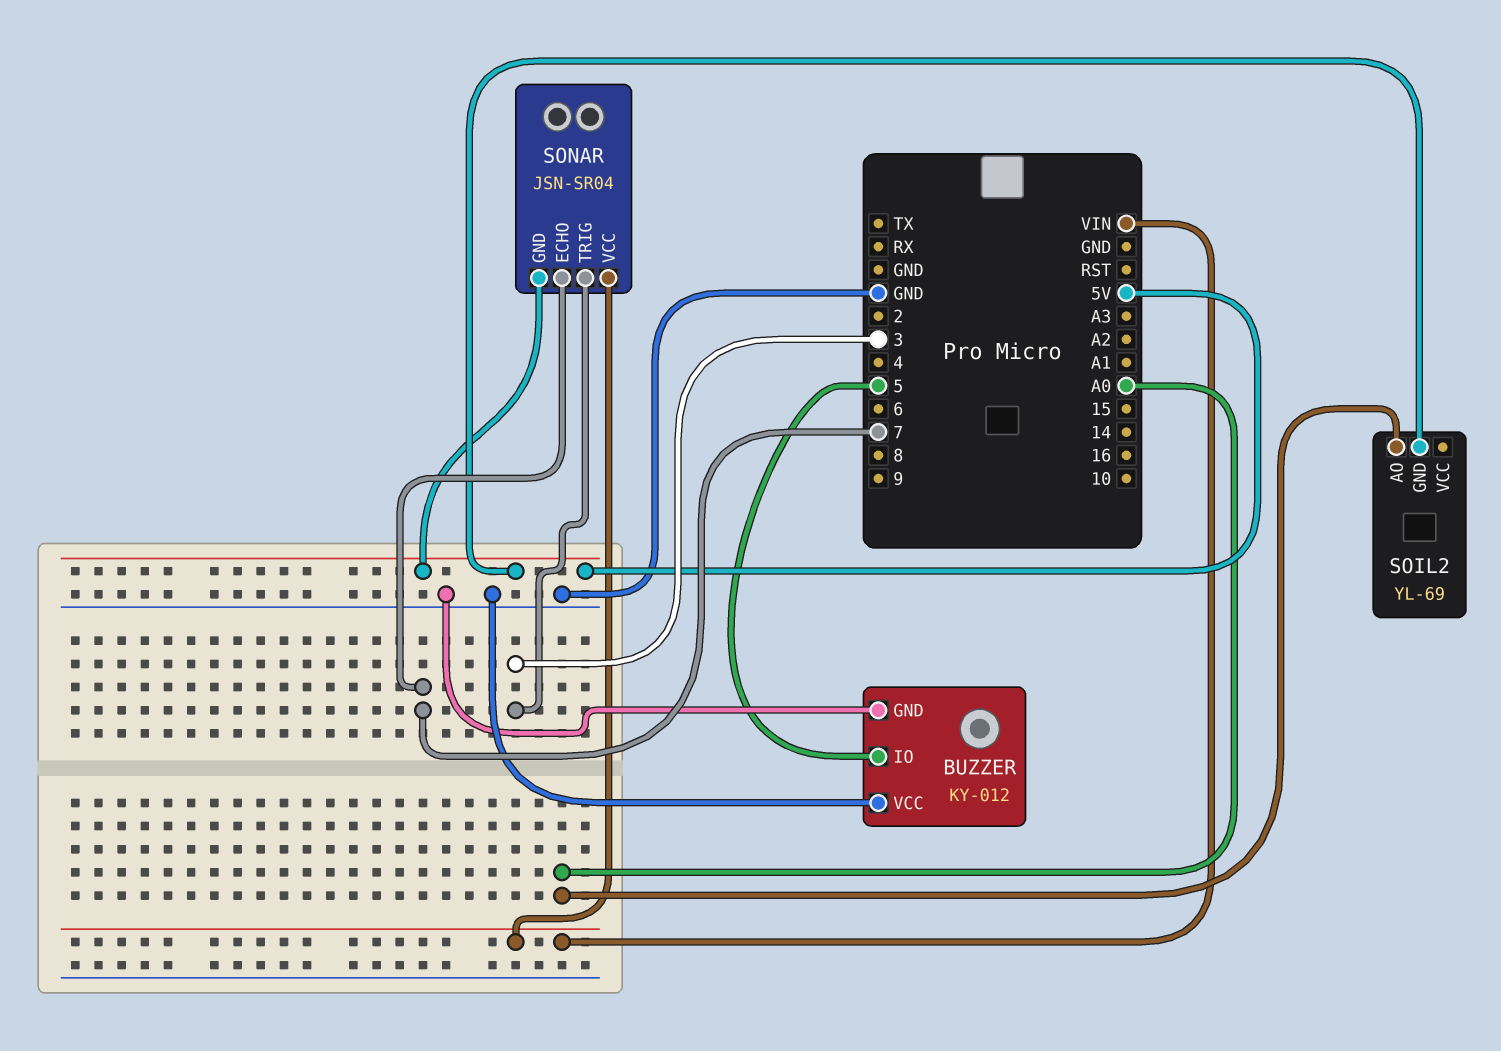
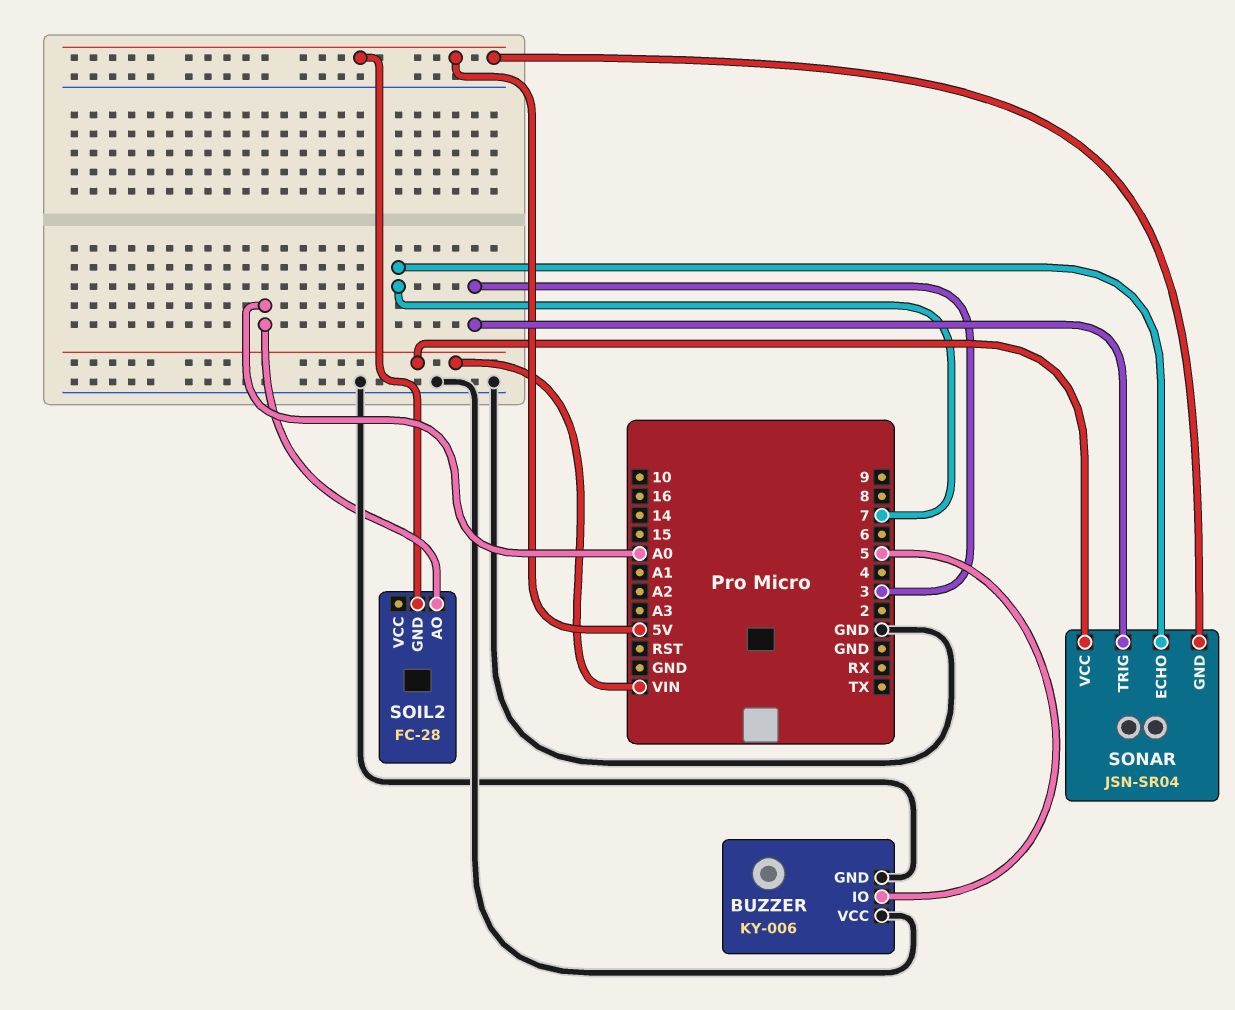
BUZZER: KY-012 -> KY-006
SOIL2: YL-69 -> FC-28

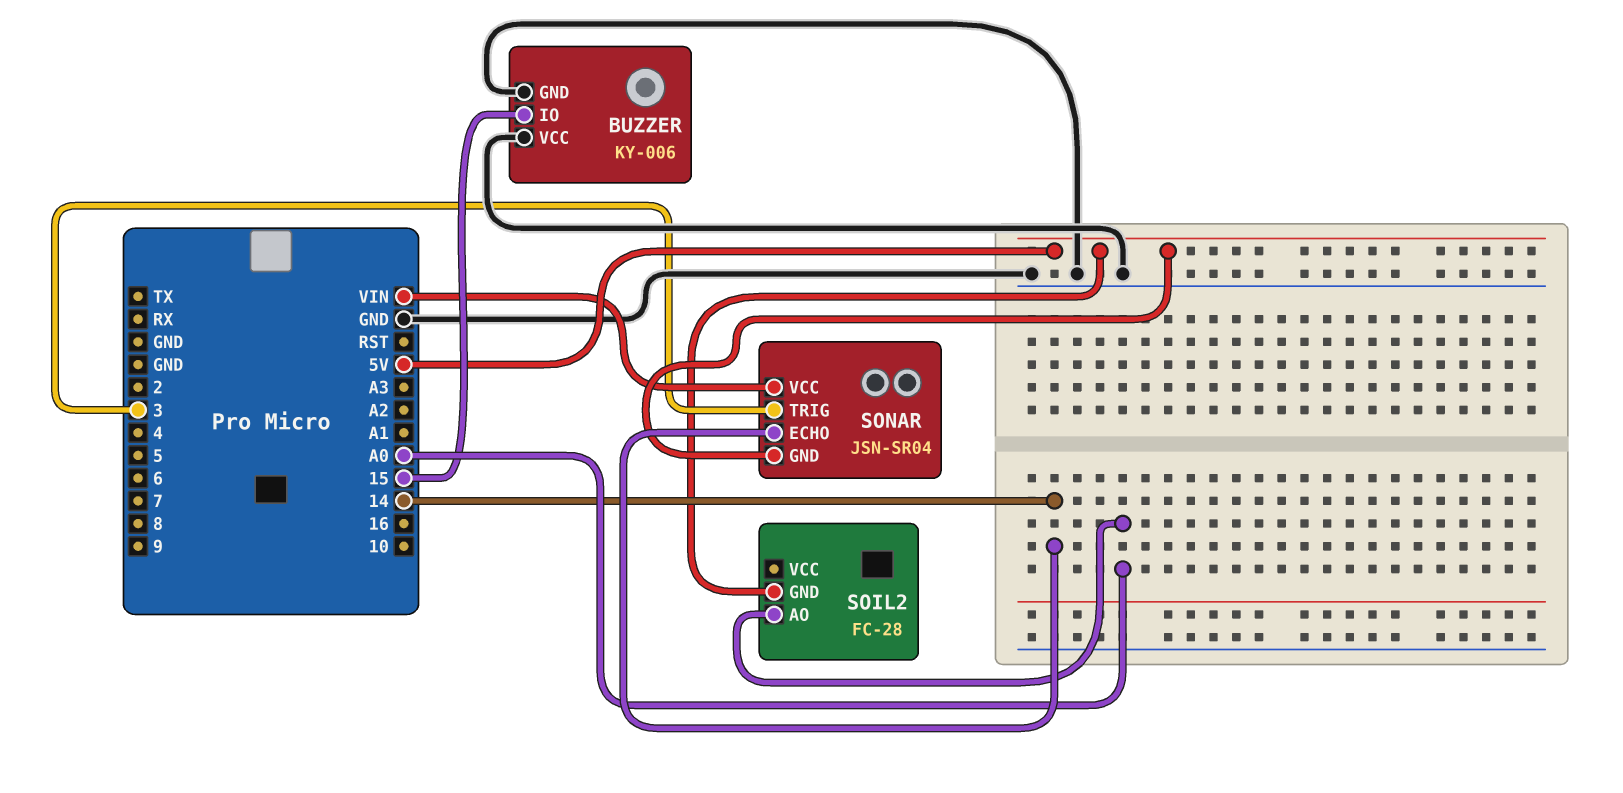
BUZZER pin IO: 5 -> 15
SONAR pin ECHO: 7 -> 14

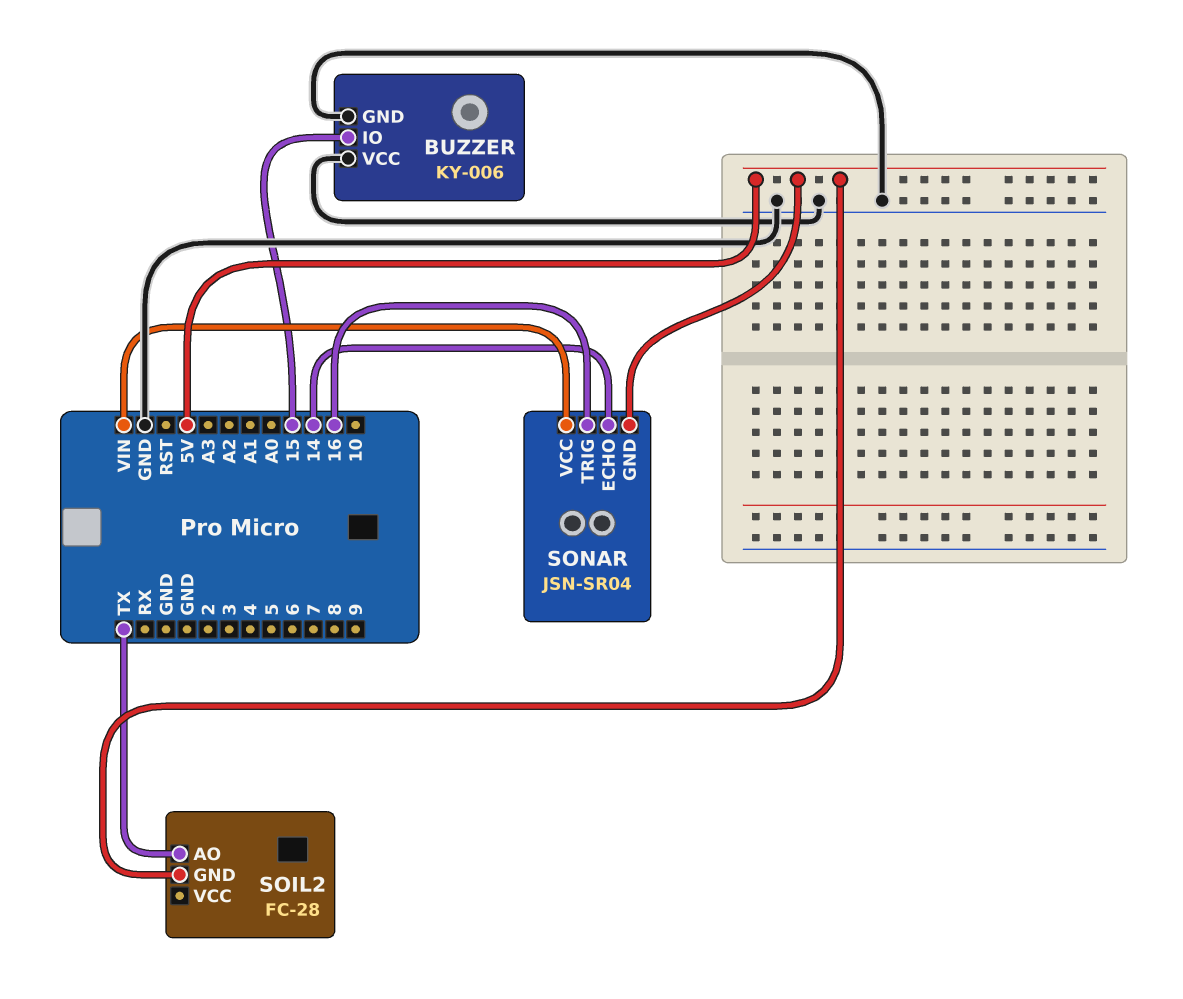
SOIL2 pin AO: A0 -> TX
SONAR pin TRIG: 3 -> 16

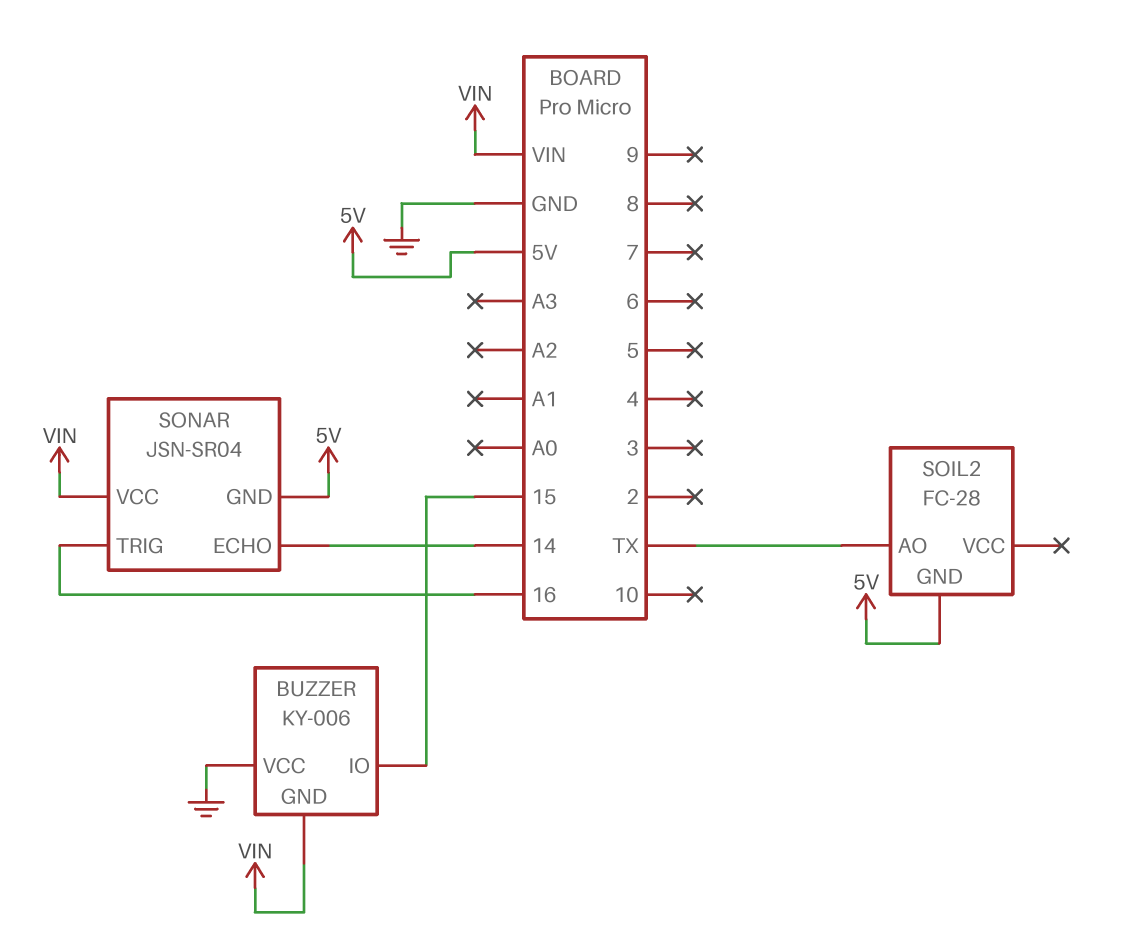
BUZZER pin GND: GND -> VIN

